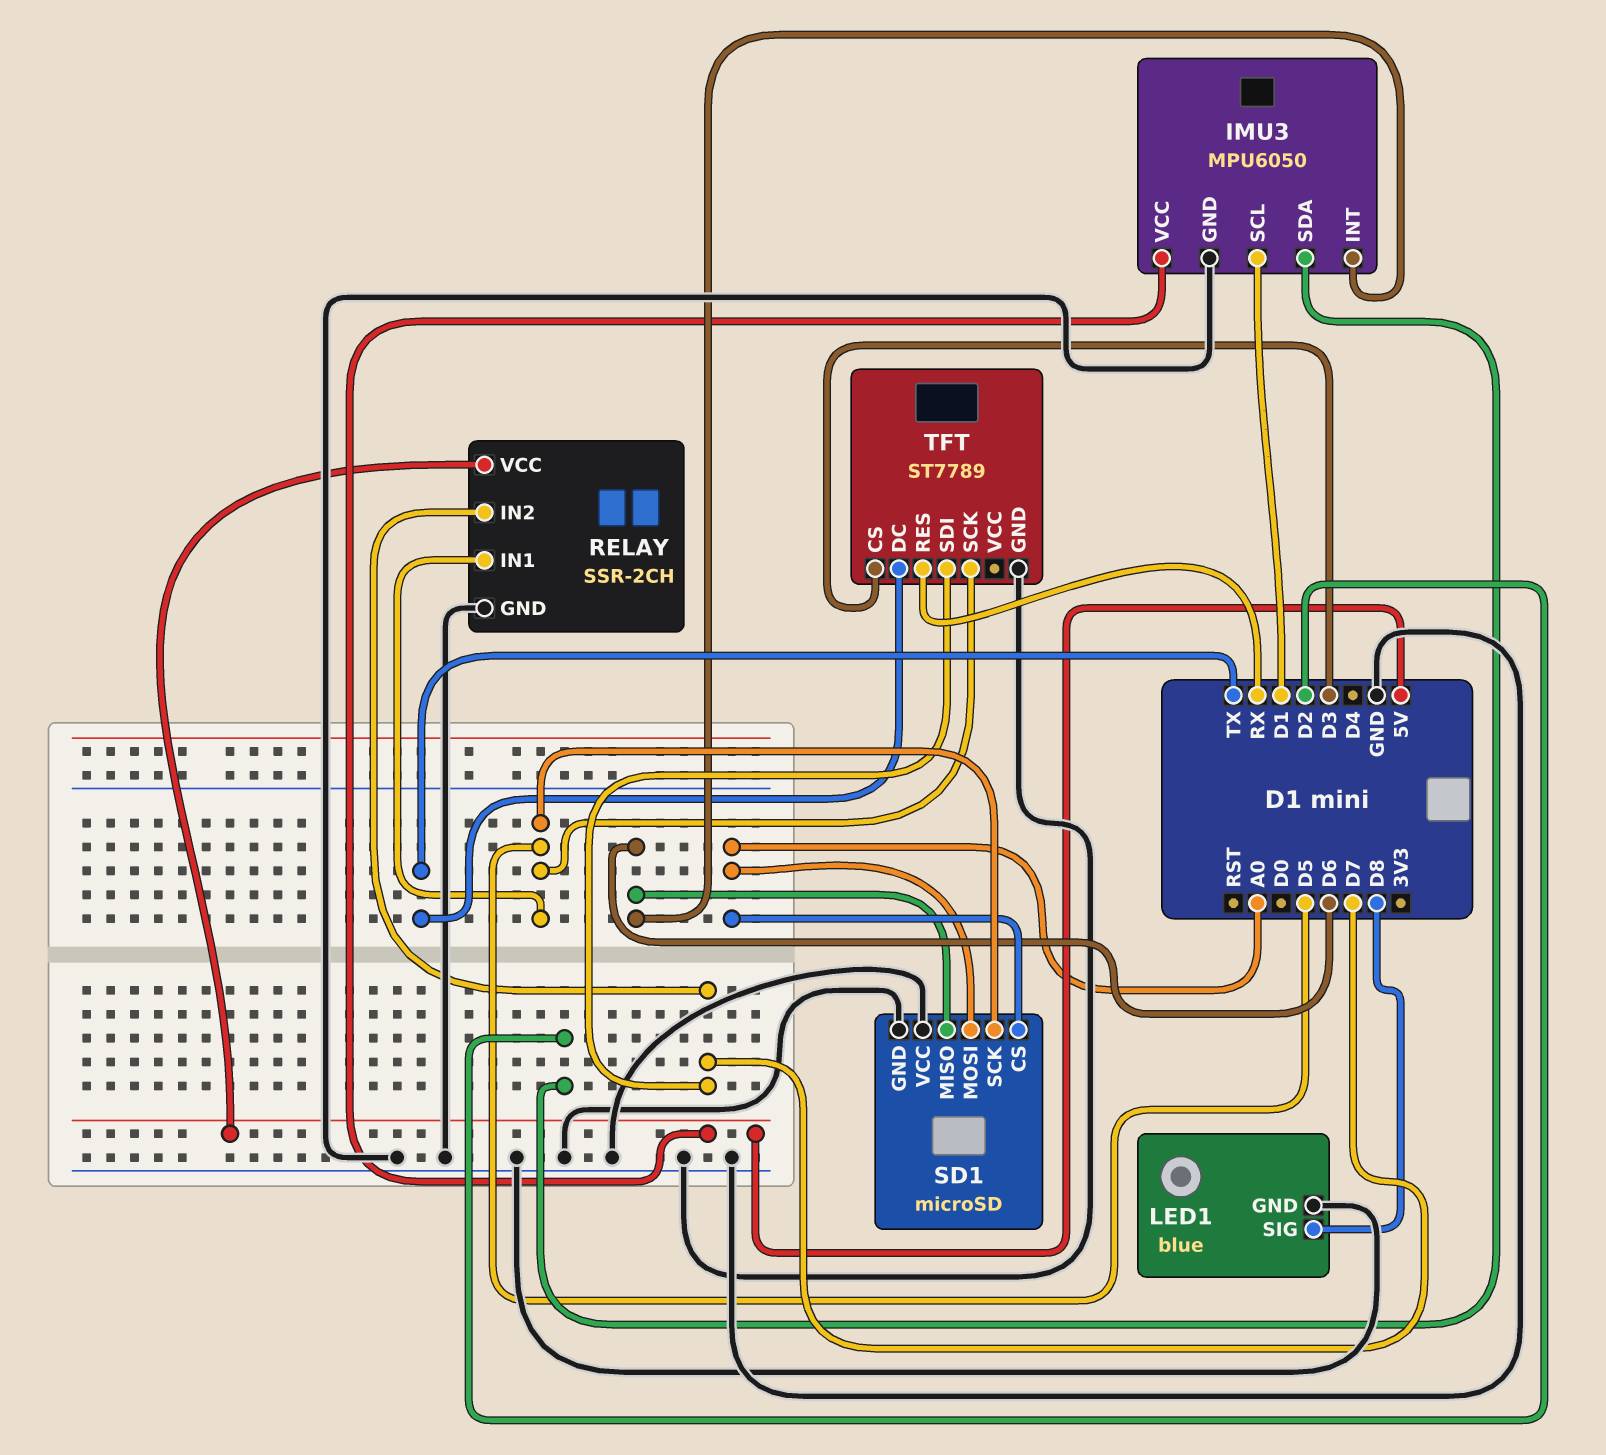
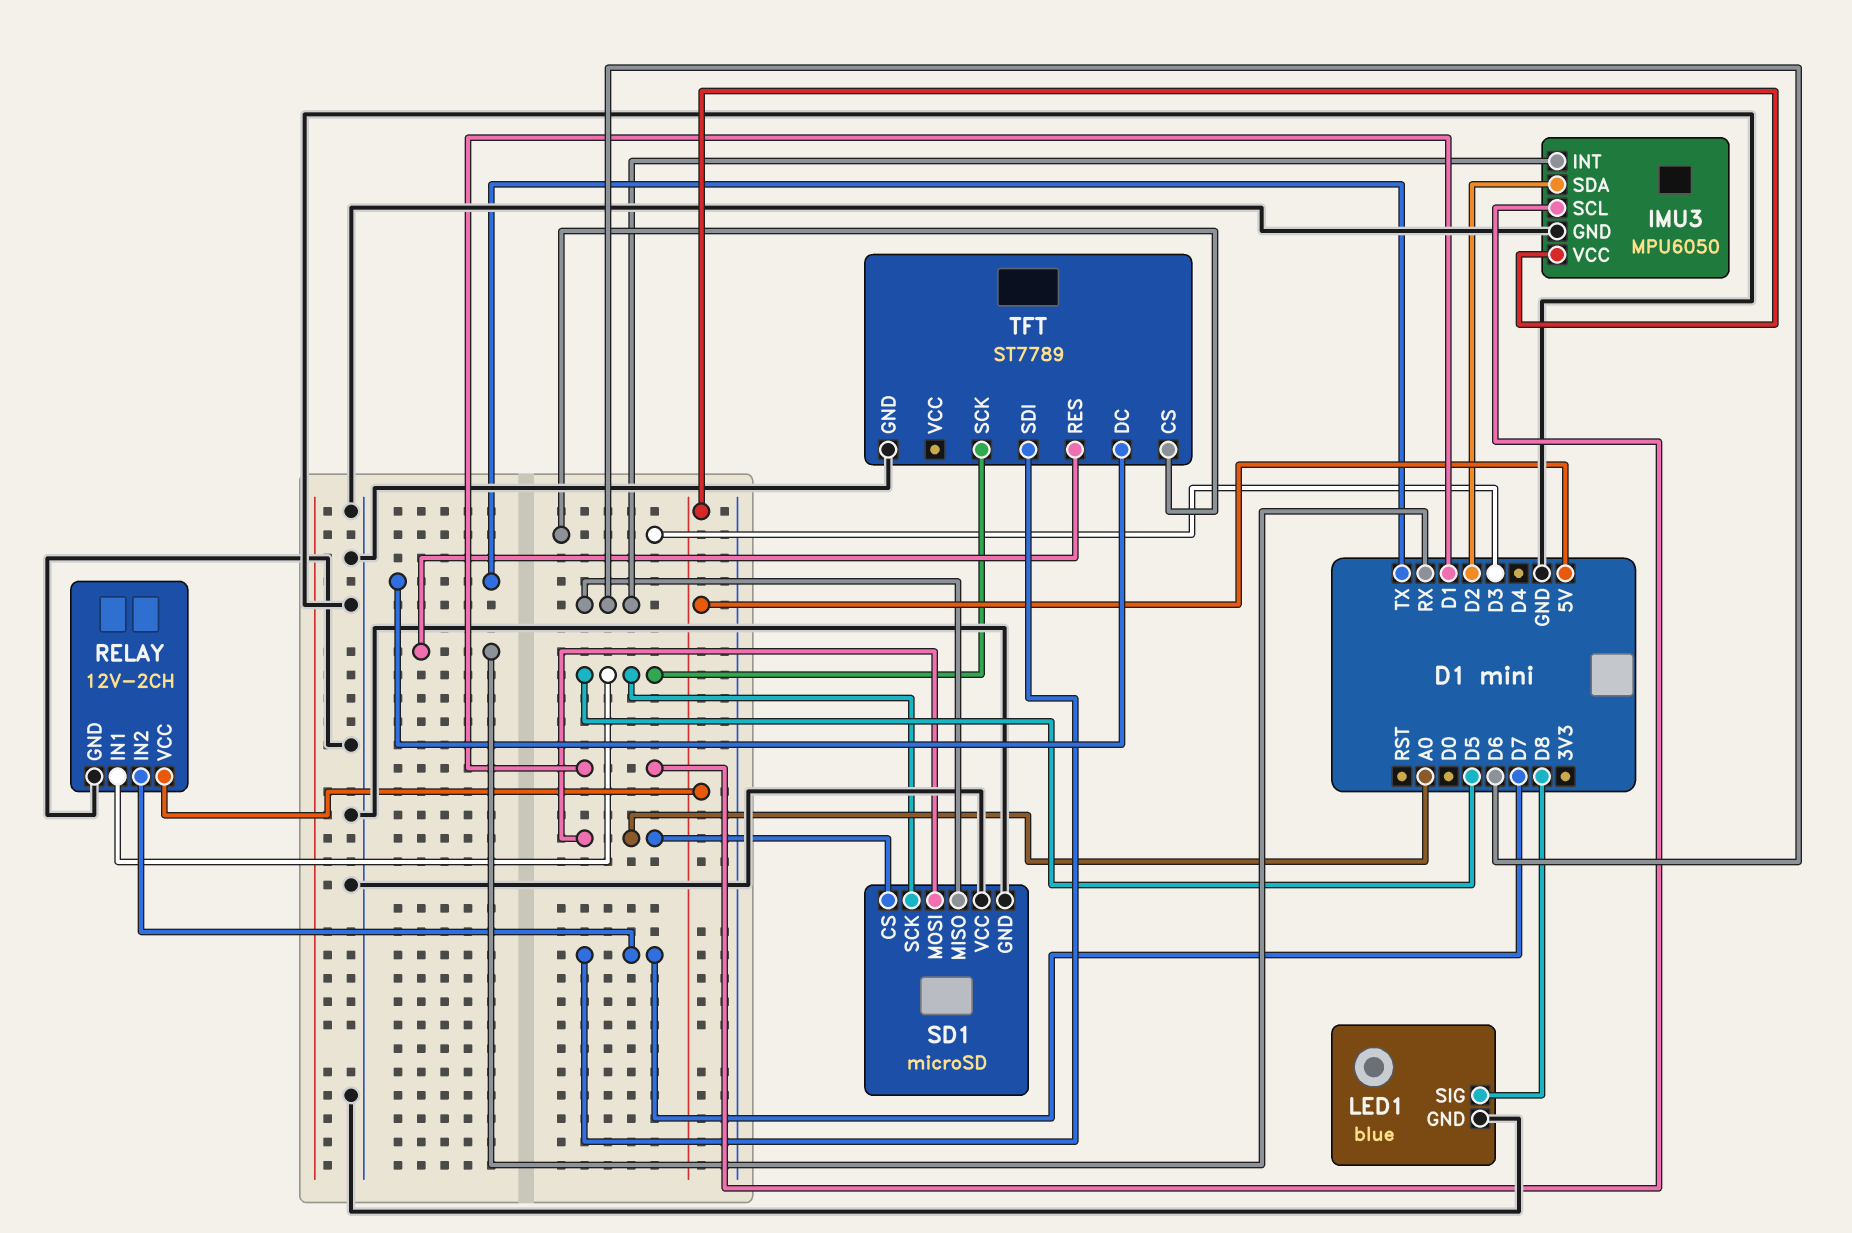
RELAY: SSR-2CH -> 12V-2CH

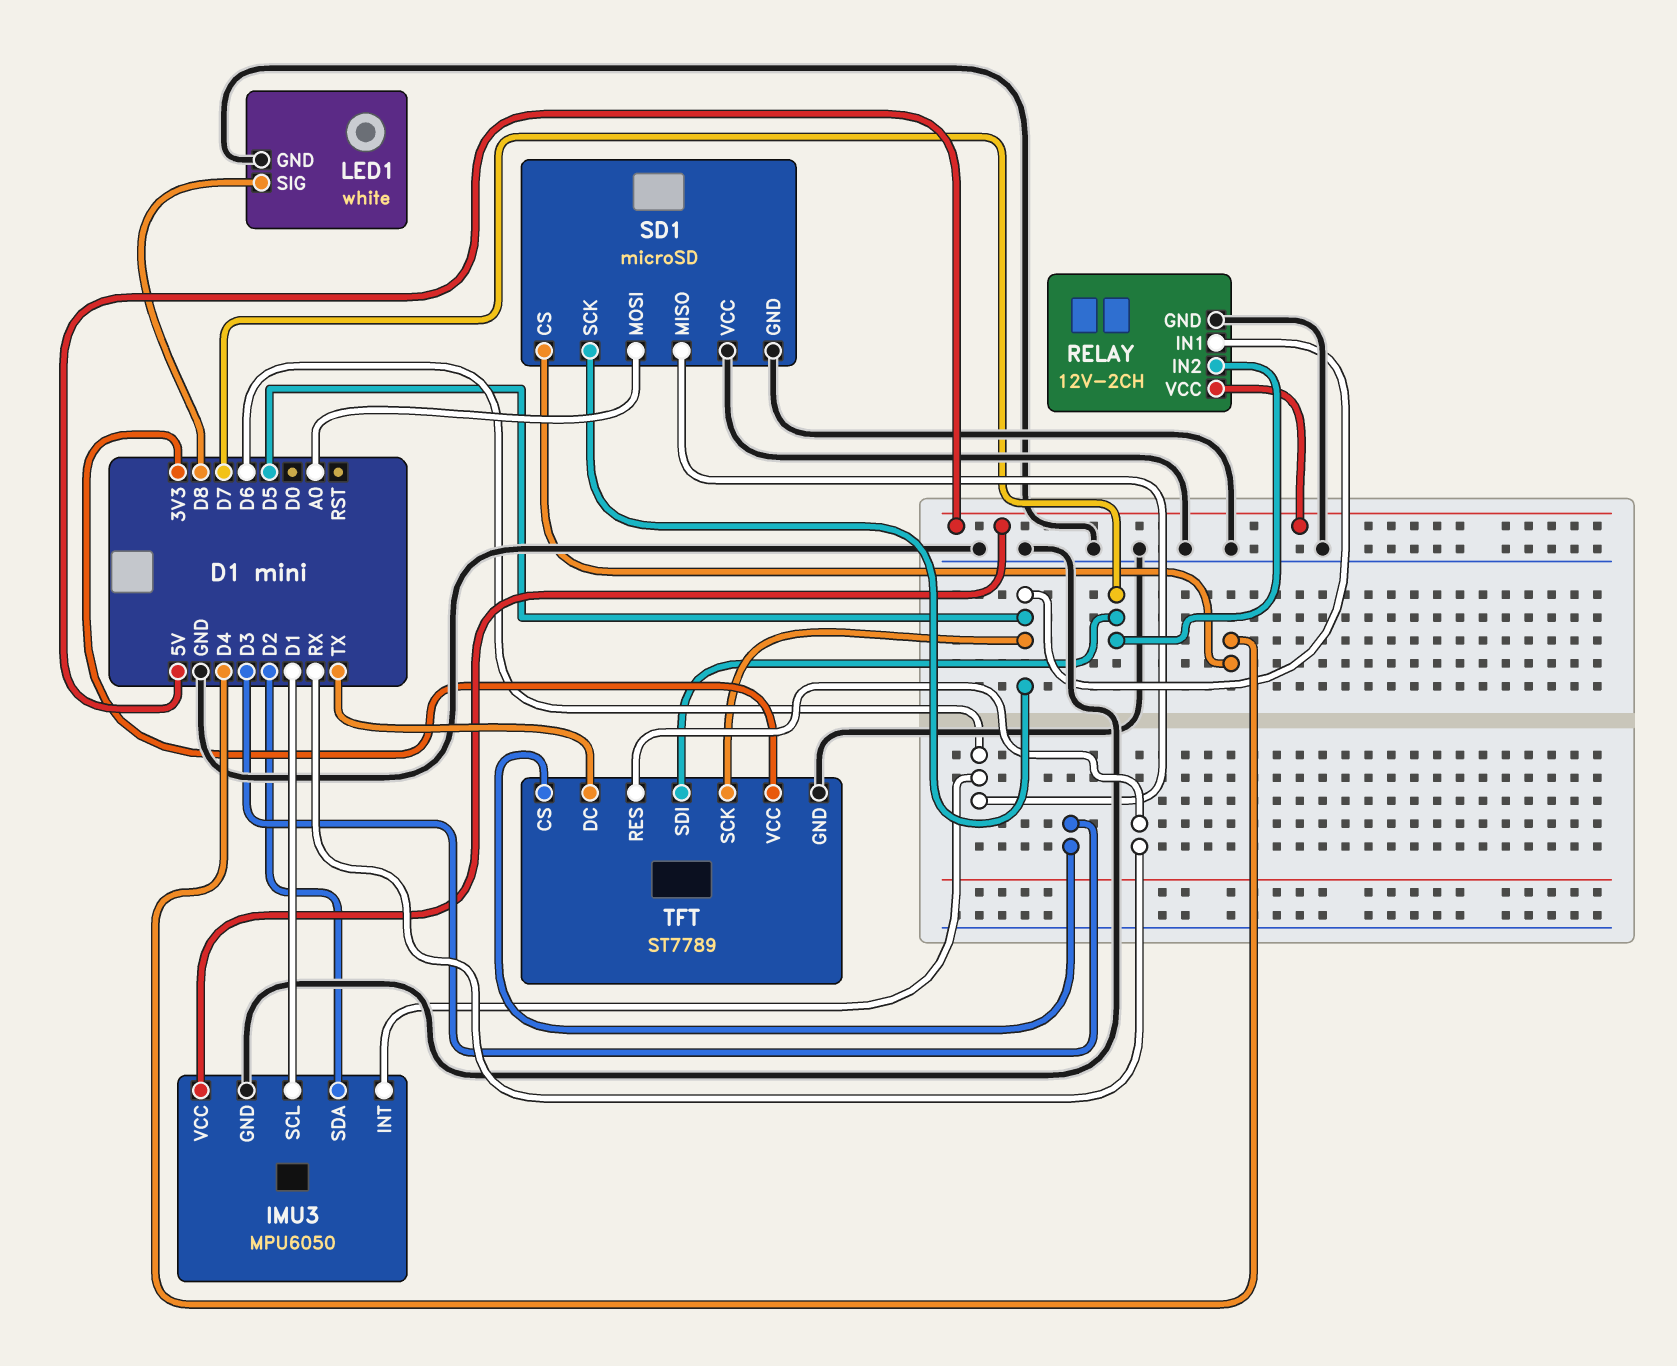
LED1: blue -> white
SD1 pin CS: A0 -> D4
TFT pin VCC: none -> 3V3

